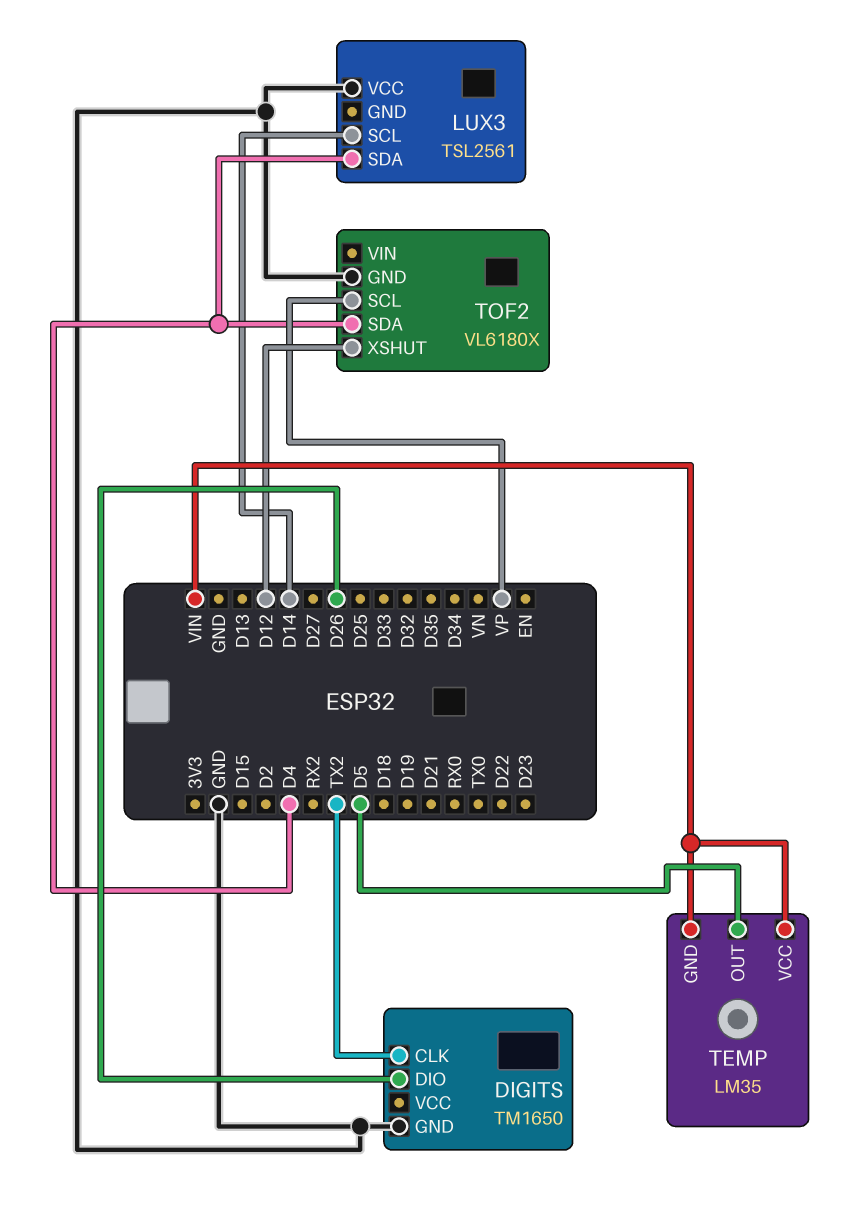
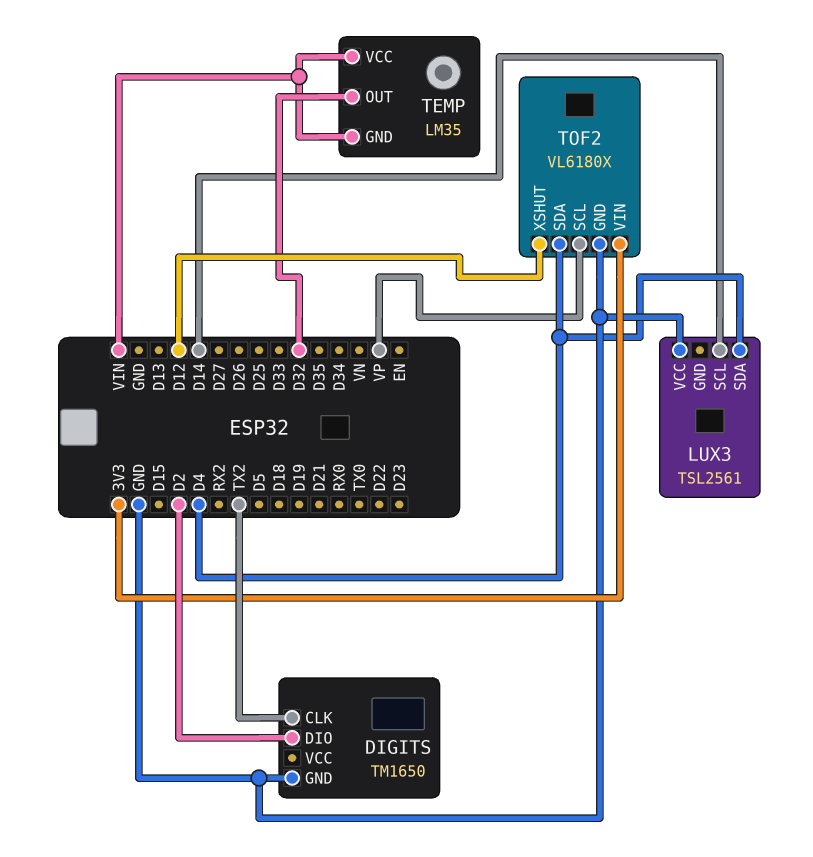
DIGITS pin DIO: D26 -> D2
TEMP pin OUT: D5 -> D32
TOF2 pin VIN: none -> 3V3

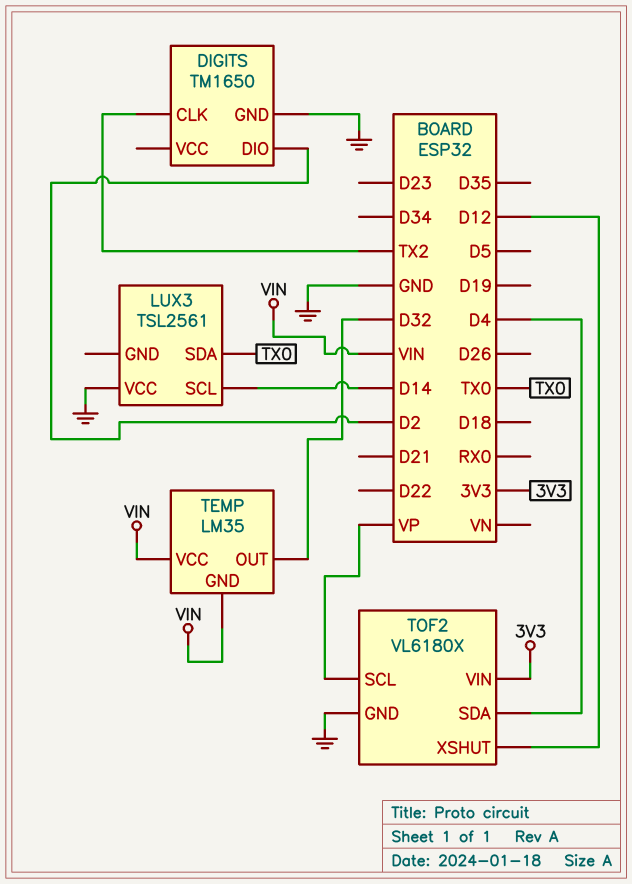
LUX3 pin SDA: D4 -> TX0

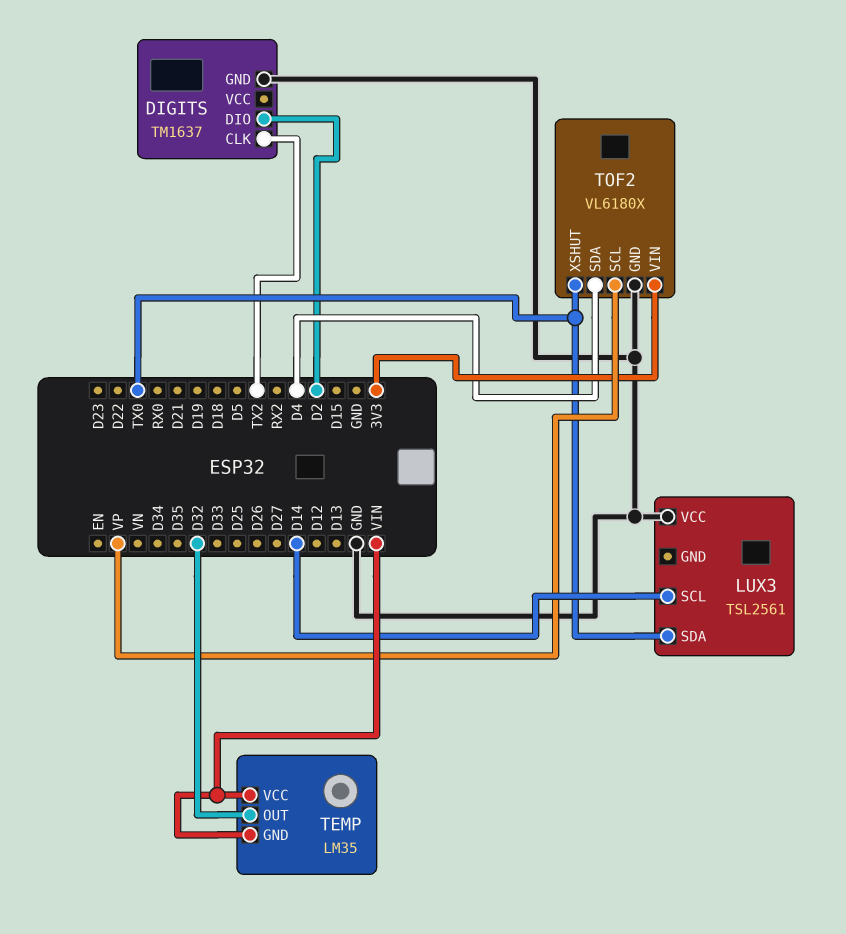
DIGITS: TM1650 -> TM1637
TOF2 pin XSHUT: D12 -> TX0

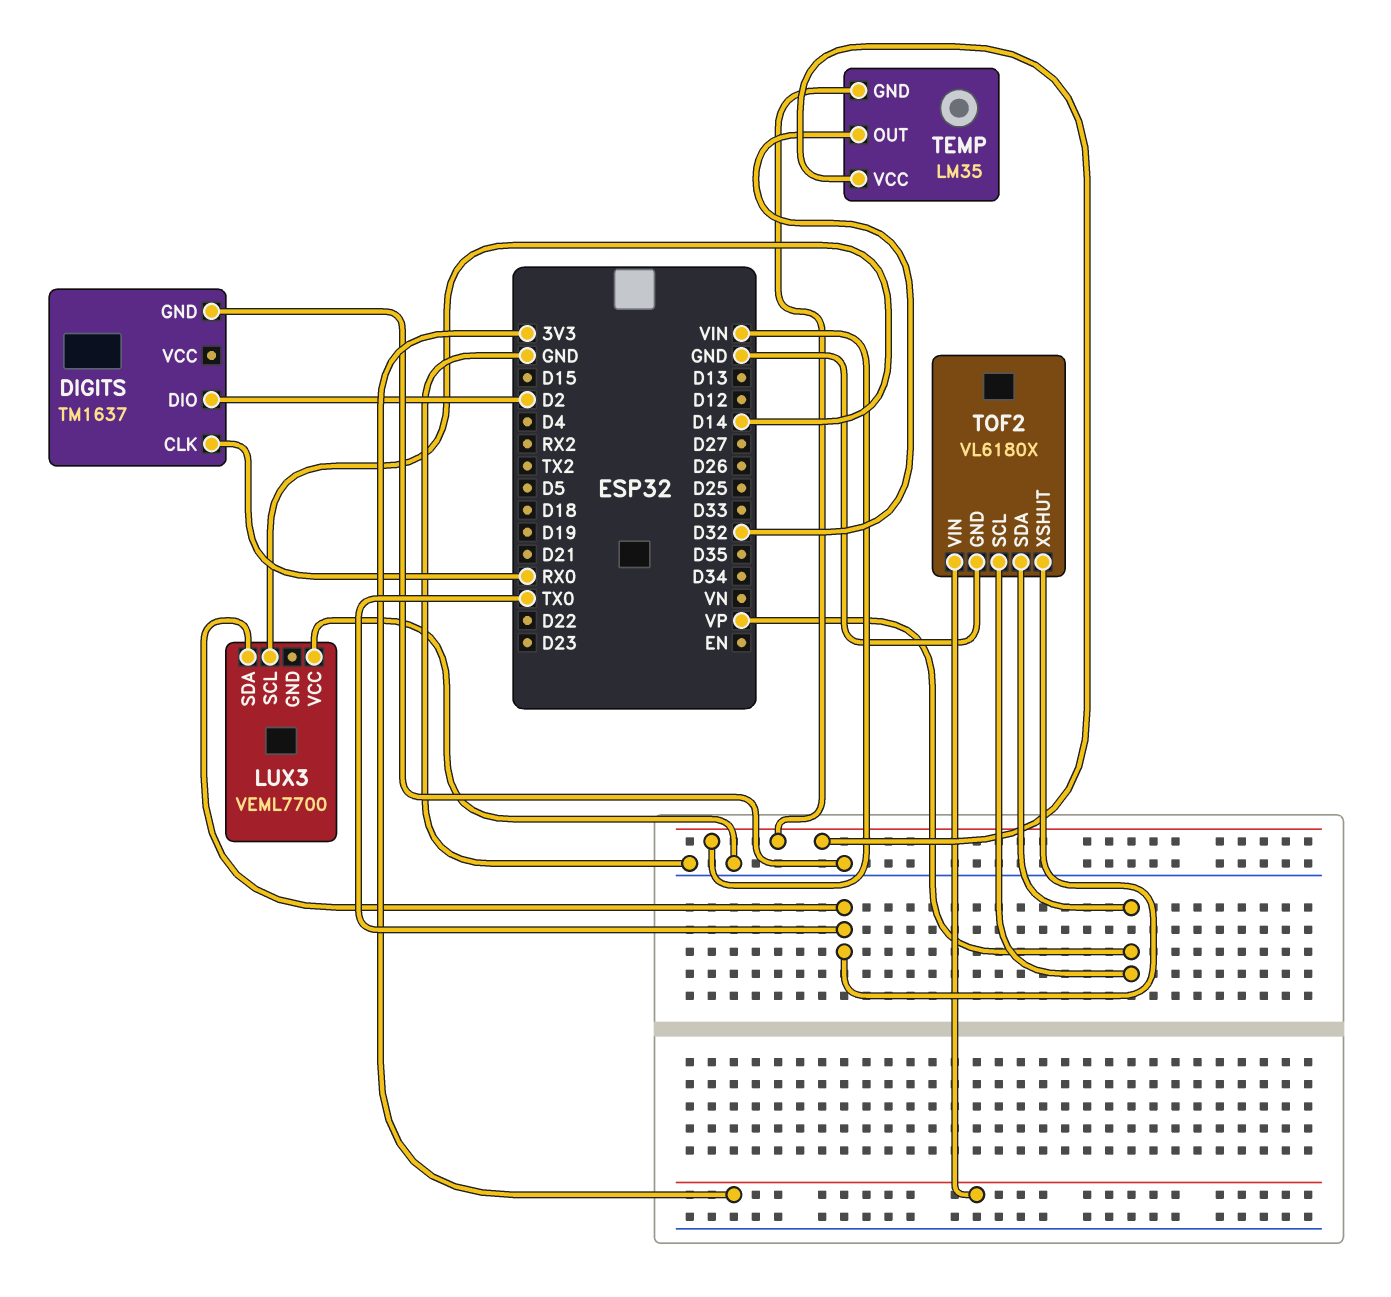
DIGITS pin CLK: TX2 -> RX0
LUX3: TSL2561 -> VEML7700
TOF2 pin SDA: D4 -> VP

